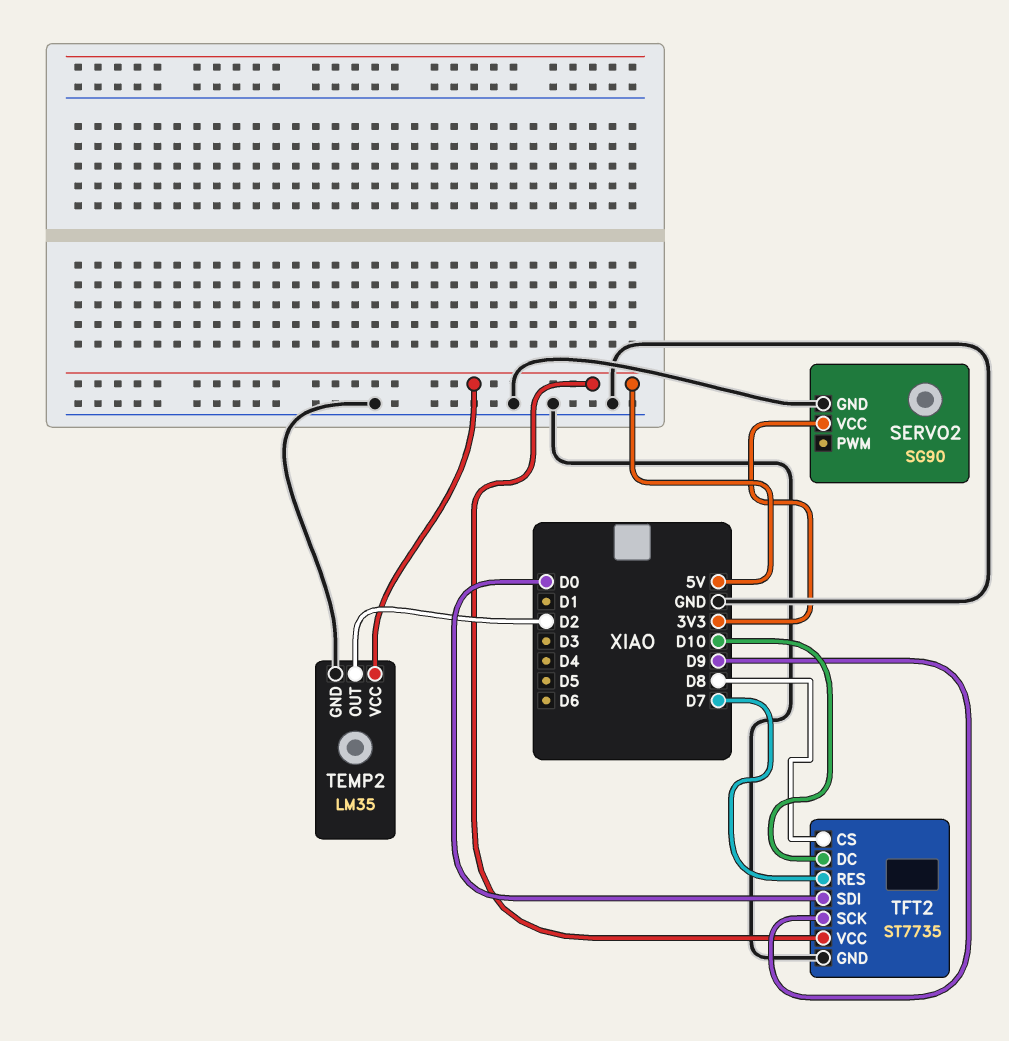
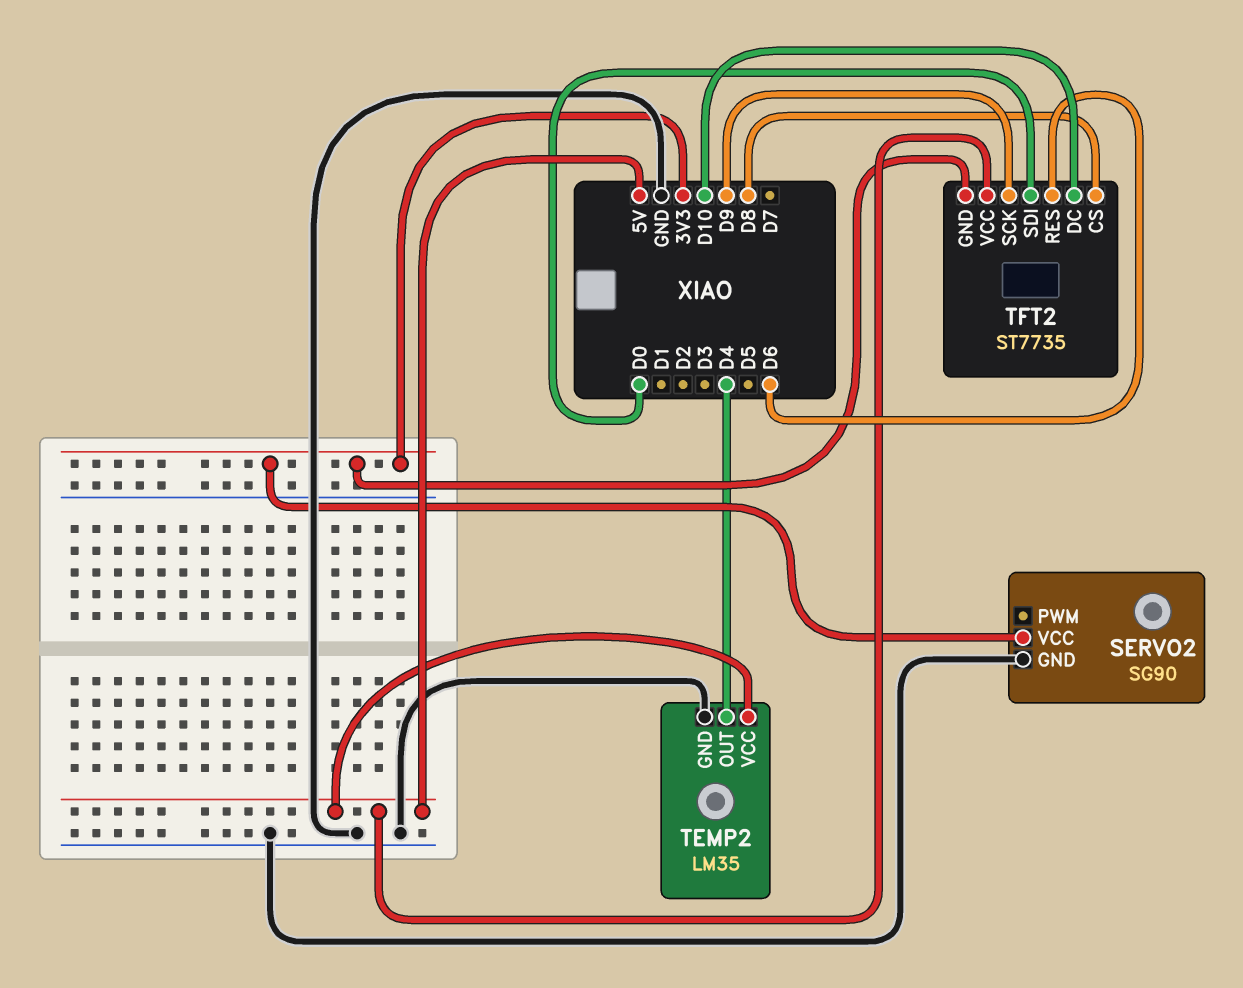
TEMP2 pin OUT: D2 -> D4
TFT2 pin GND: GND -> 3V3
TFT2 pin RES: D7 -> D6

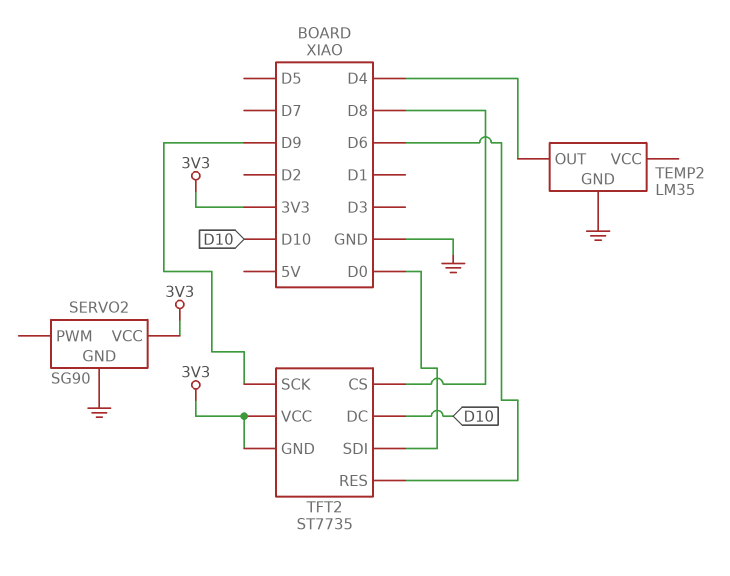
TEMP2 pin VCC: 5V -> none
TFT2 pin VCC: 5V -> 3V3

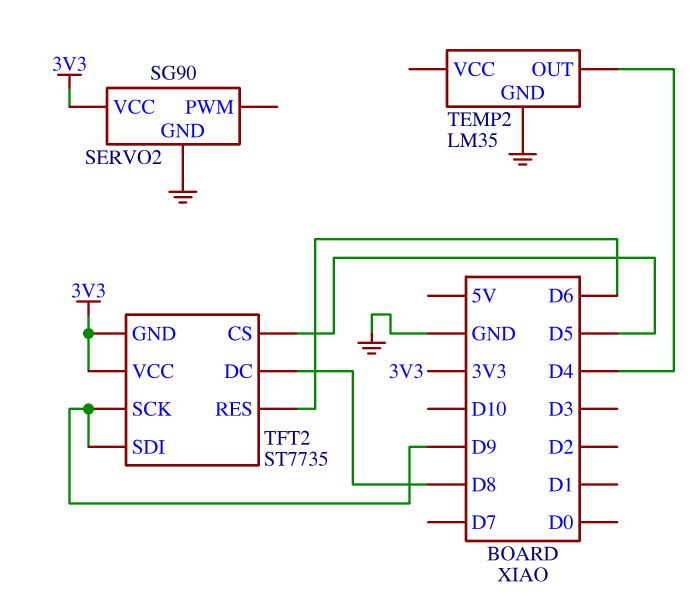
TFT2 pin CS: D8 -> D5
TFT2 pin DC: D10 -> D8
TFT2 pin SDI: D0 -> D9

